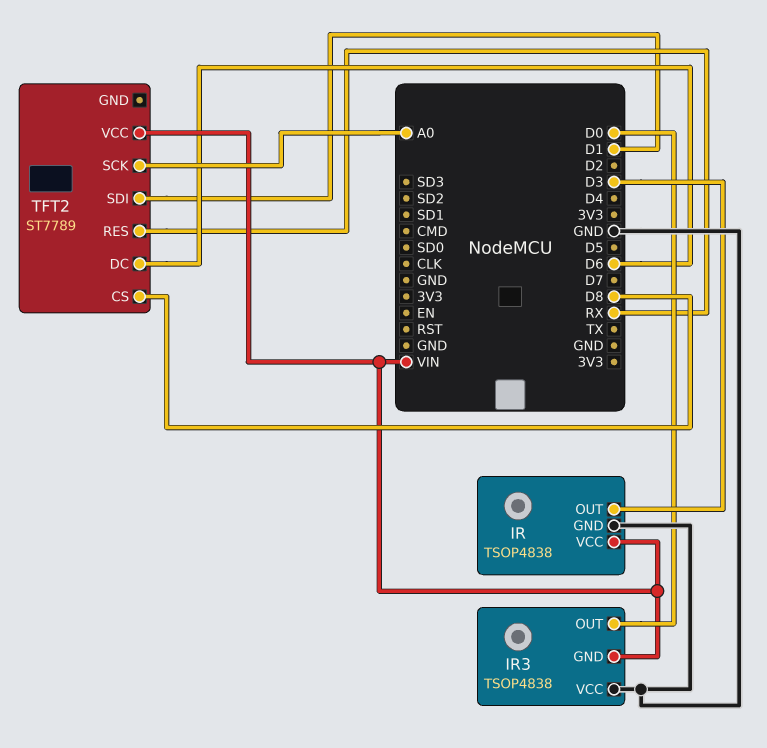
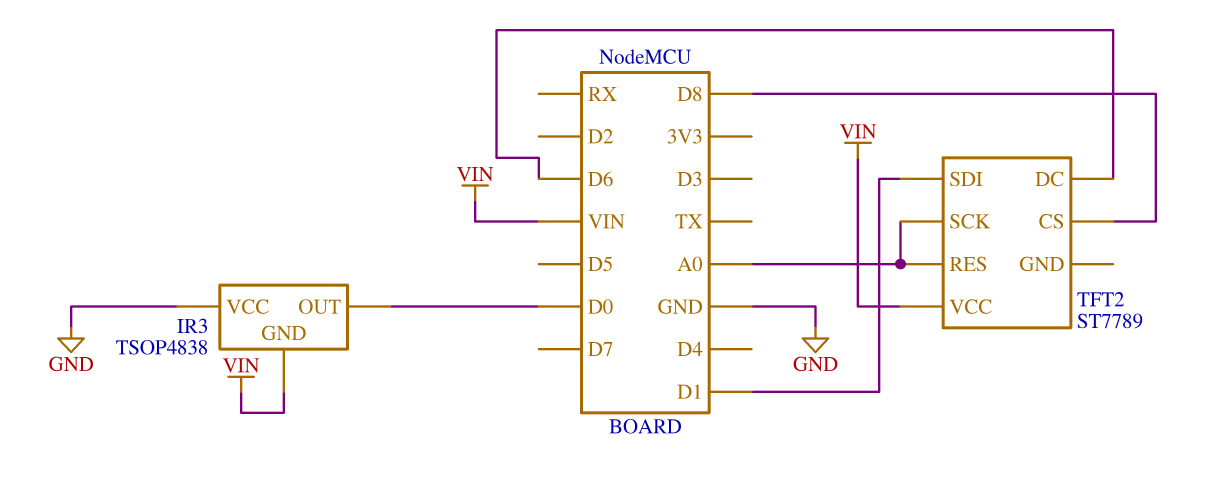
IR: TSOP4838 -> none
IR pin GND: GND -> none
IR pin OUT: D3 -> none
IR pin VCC: VIN -> none
TFT2 pin RES: RX -> A0

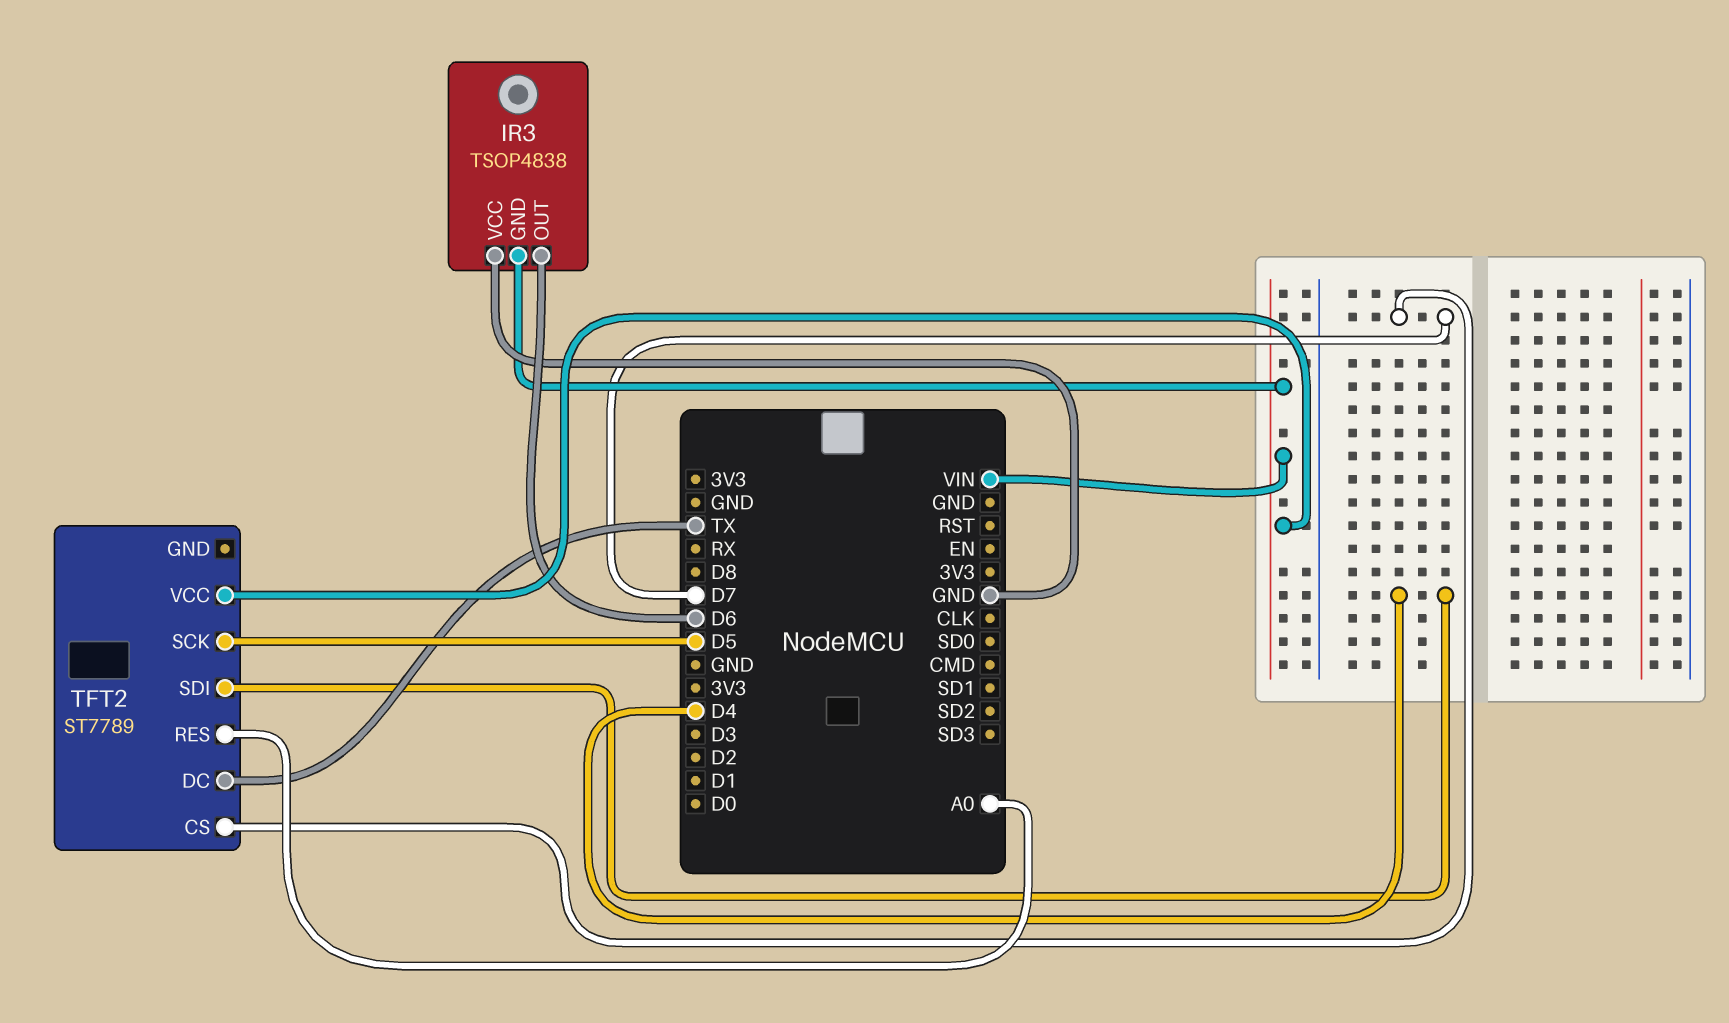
IR3 pin OUT: D0 -> D6
TFT2 pin CS: D8 -> D7
TFT2 pin DC: D6 -> TX
TFT2 pin SCK: A0 -> D5
TFT2 pin SDI: D1 -> D4

